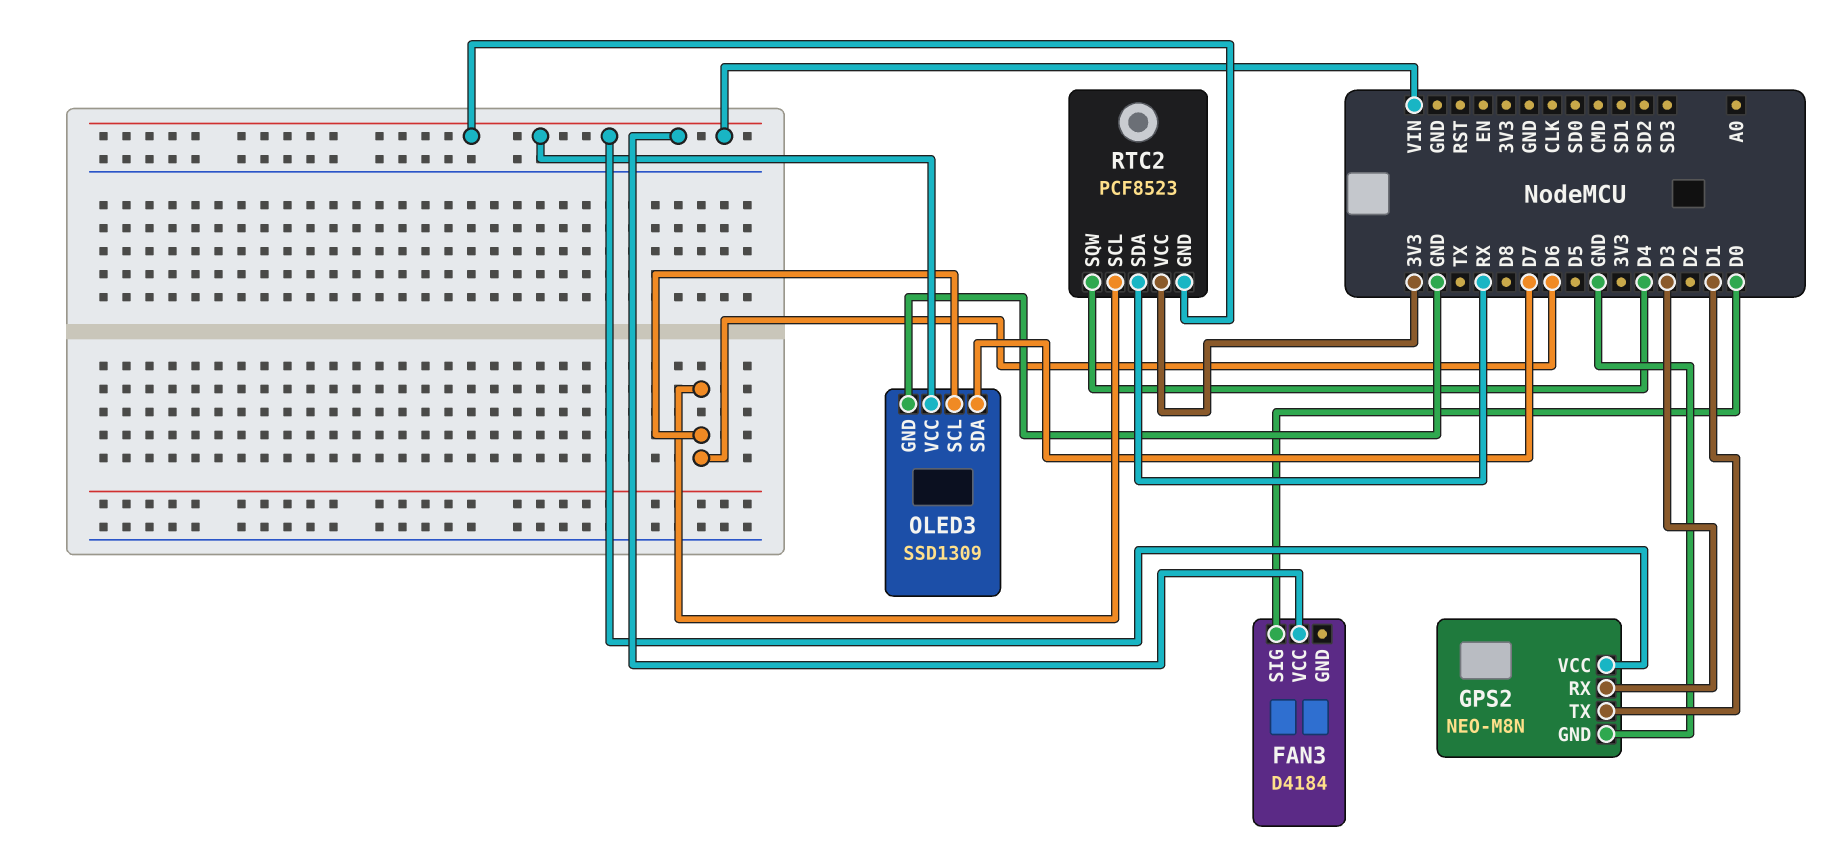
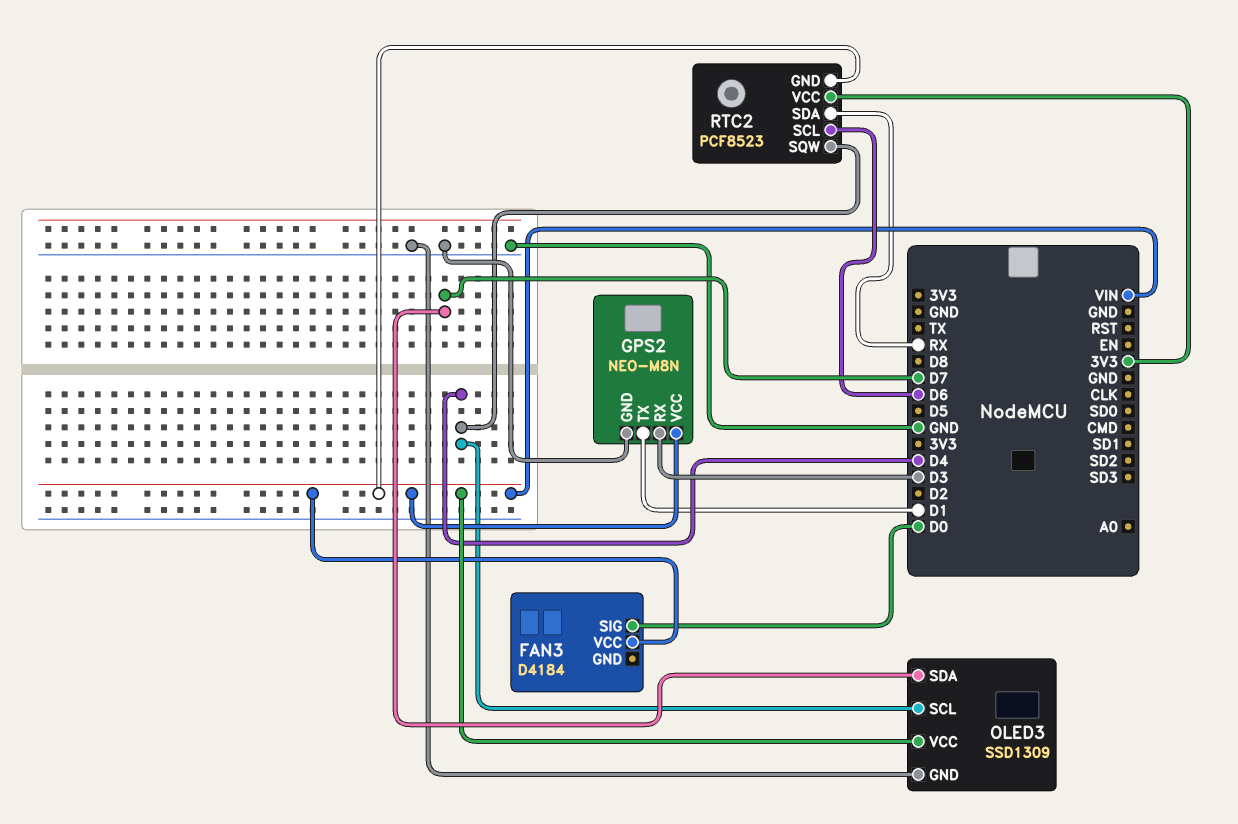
OLED3 pin SCL: D6 -> D4

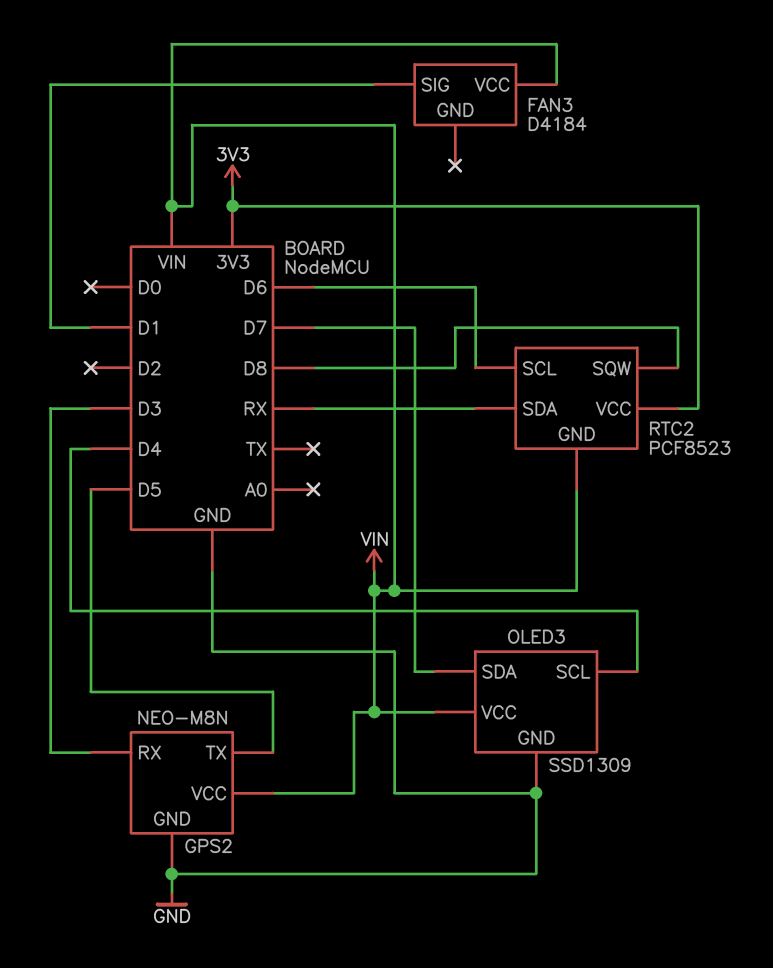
FAN3 pin SIG: D0 -> D1
GPS2 pin TX: D1 -> D5
RTC2 pin SQW: D4 -> D8

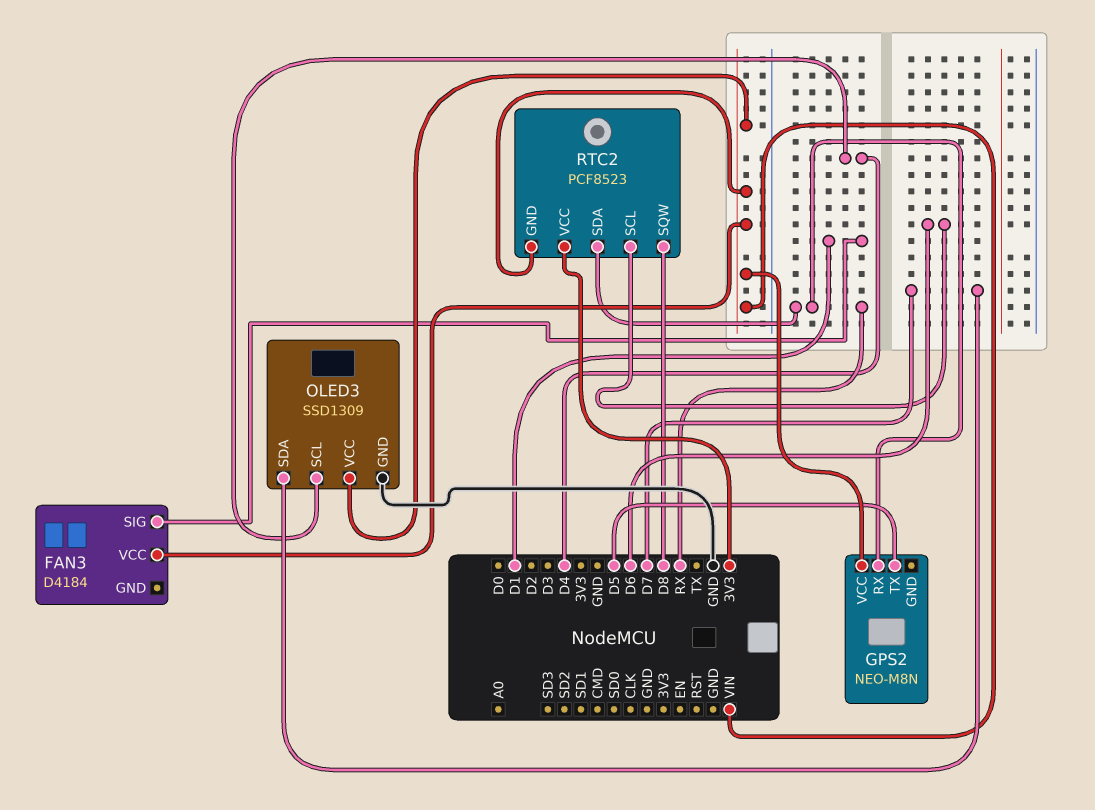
GPS2 pin GND: GND -> none
GPS2 pin RX: D3 -> RX

